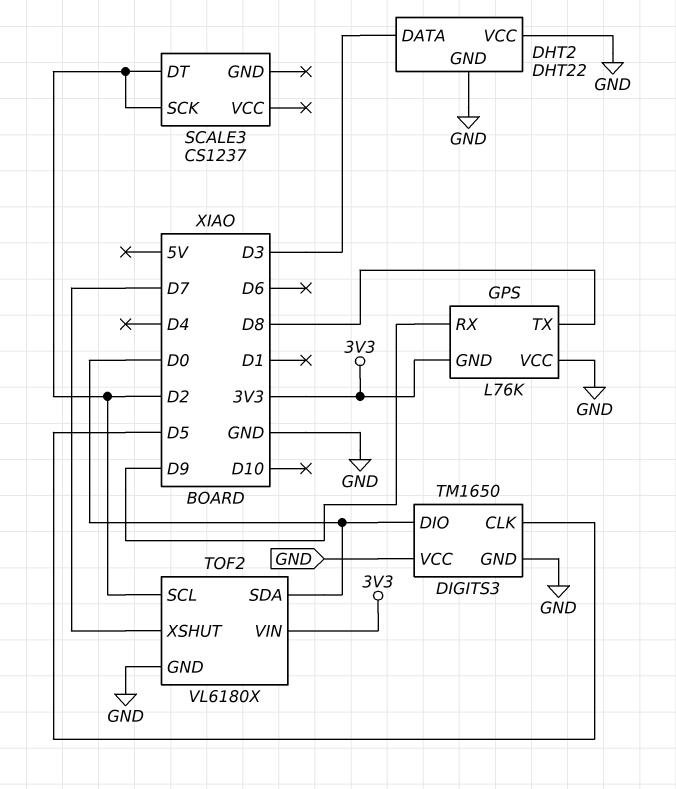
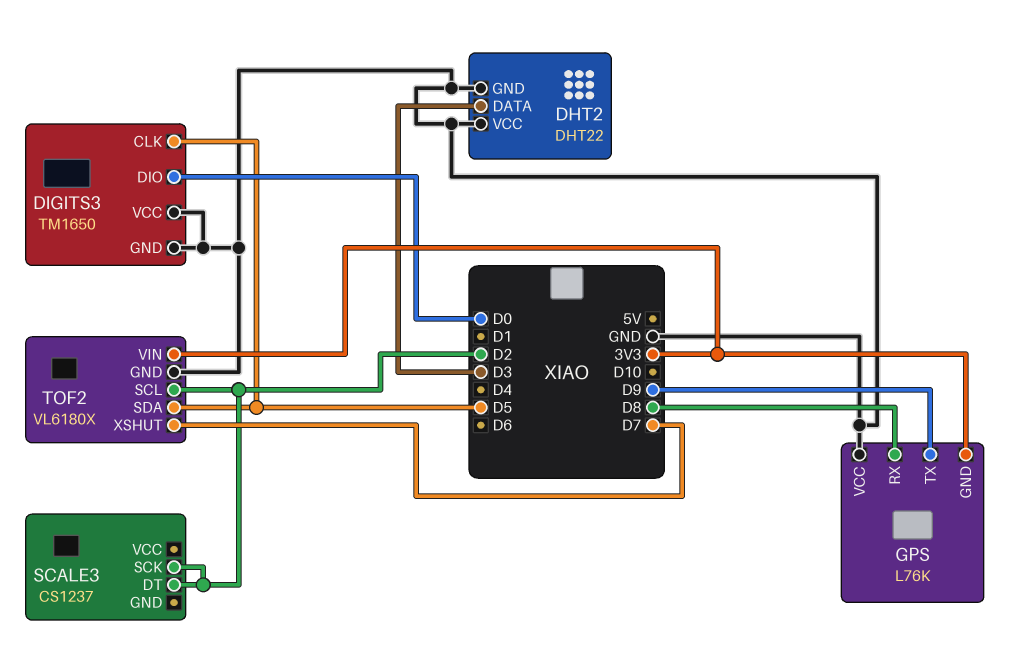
GPS pin RX: D9 -> D8
GPS pin TX: D8 -> D9
TOF2 pin SDA: D0 -> D5

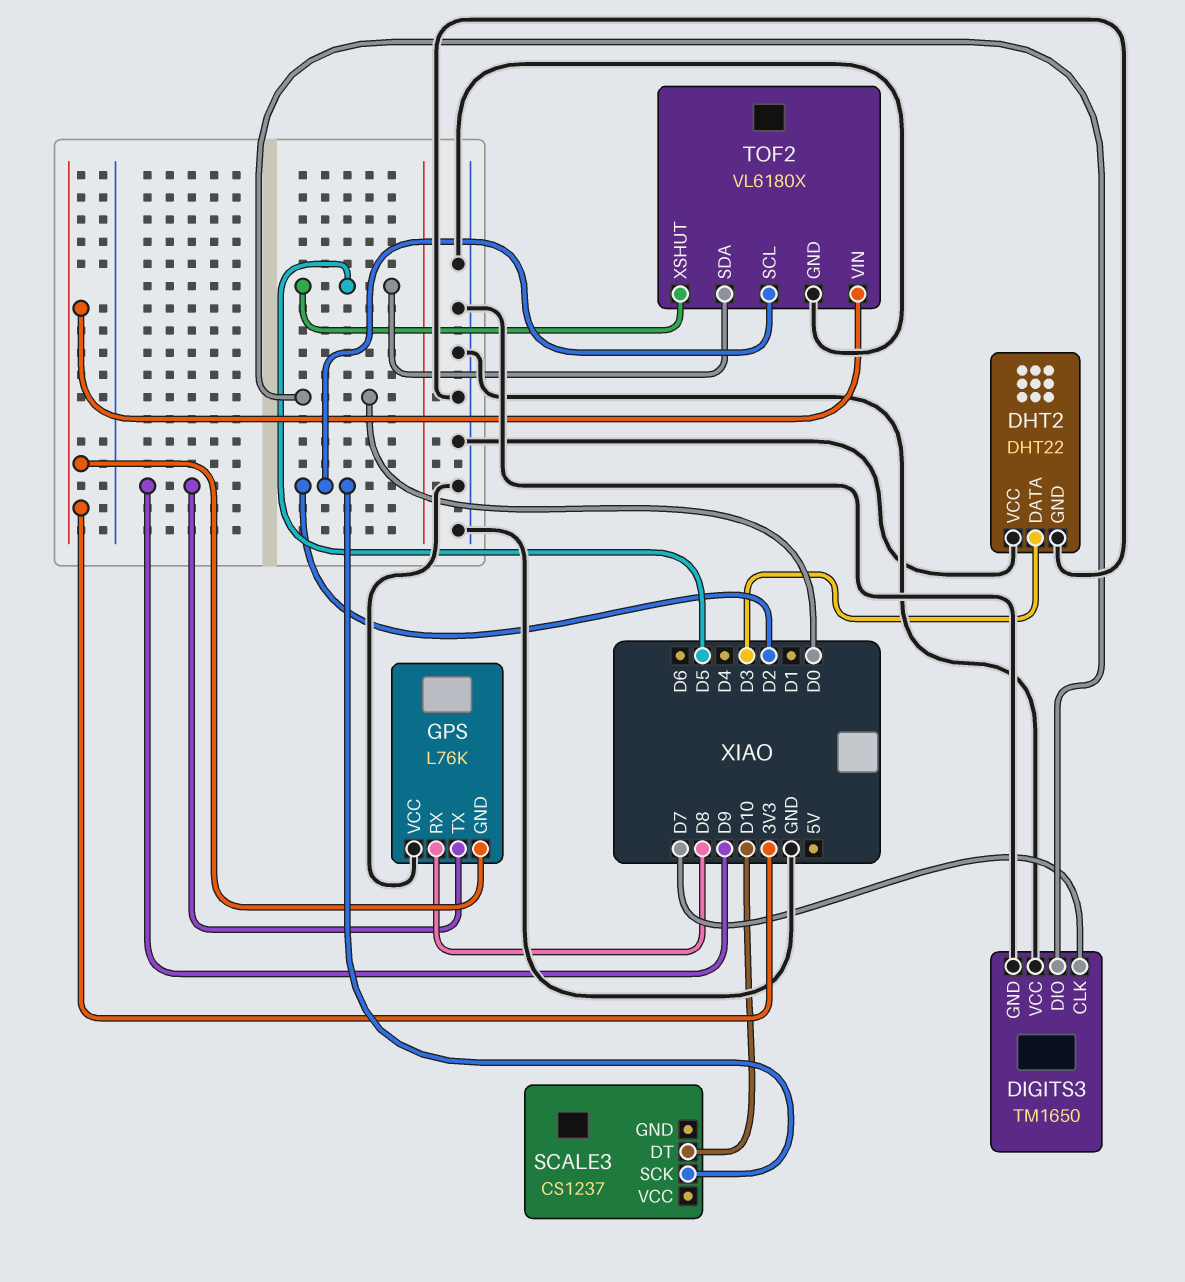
DIGITS3 pin CLK: D5 -> D7
SCALE3 pin DT: D2 -> D10
TOF2 pin XSHUT: D7 -> D5

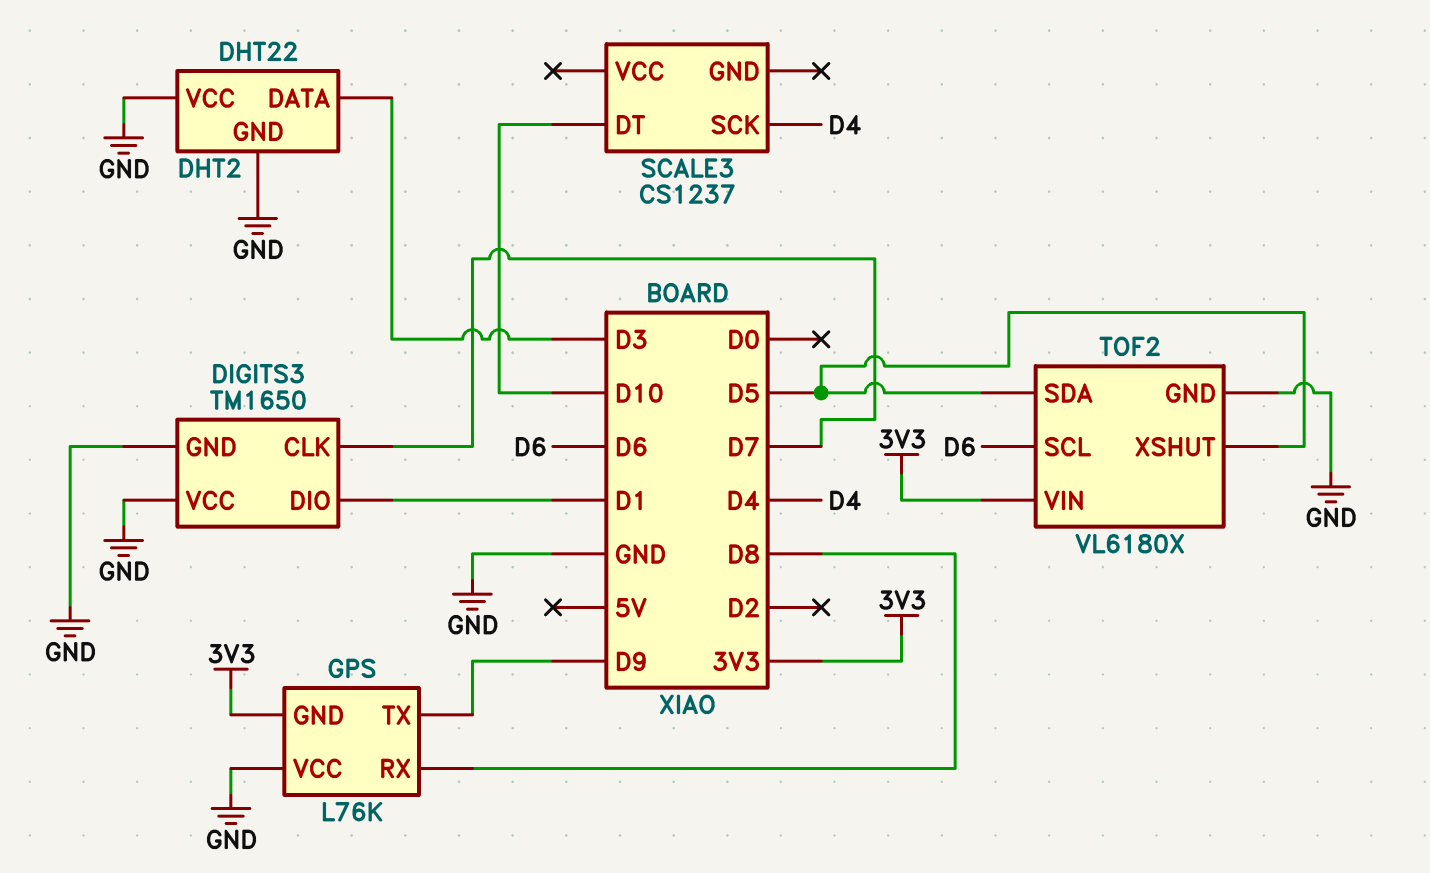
DIGITS3 pin DIO: D0 -> D1
SCALE3 pin SCK: D2 -> D4
TOF2 pin SCL: D2 -> D6

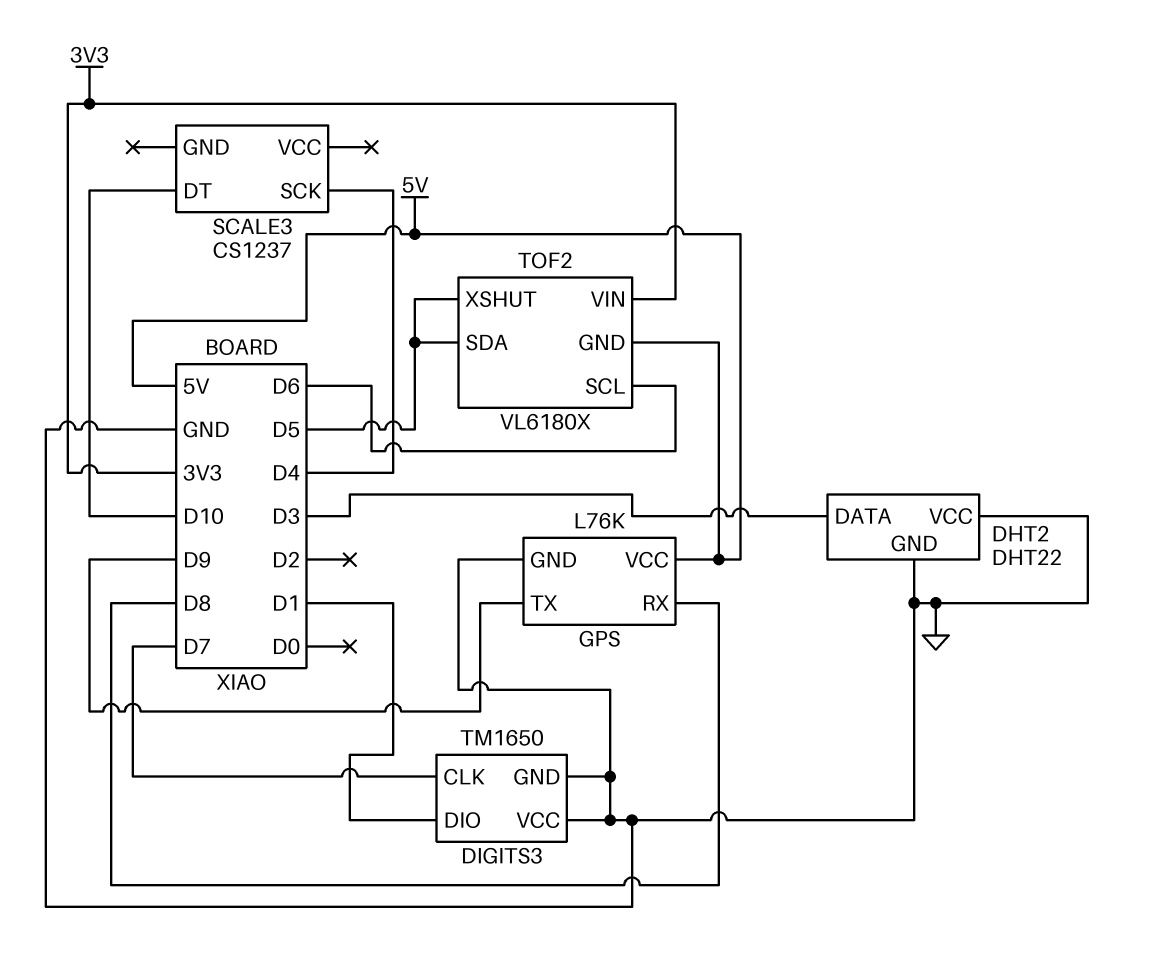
GPS pin GND: 3V3 -> GND
GPS pin VCC: GND -> 5V
TOF2 pin GND: GND -> 5V

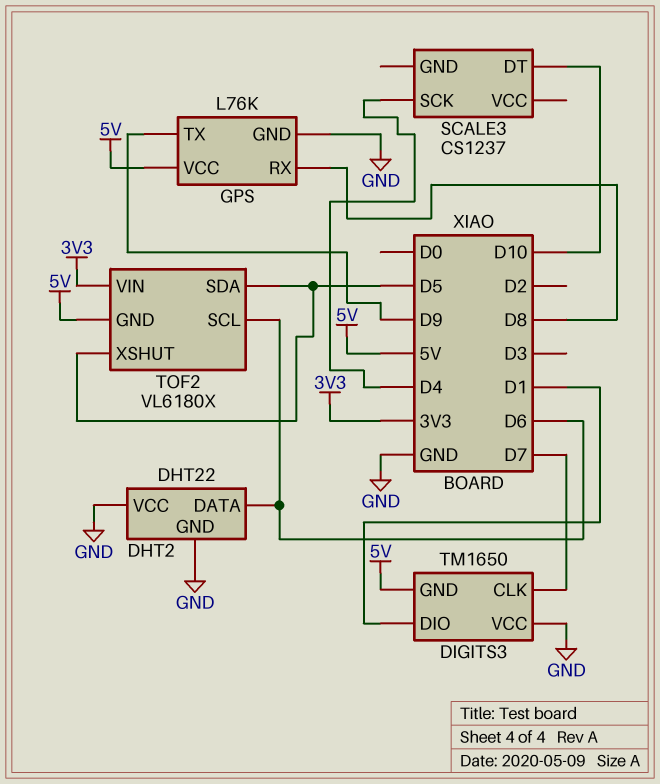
DHT2 pin DATA: D3 -> D6
DIGITS3 pin GND: GND -> 5V

